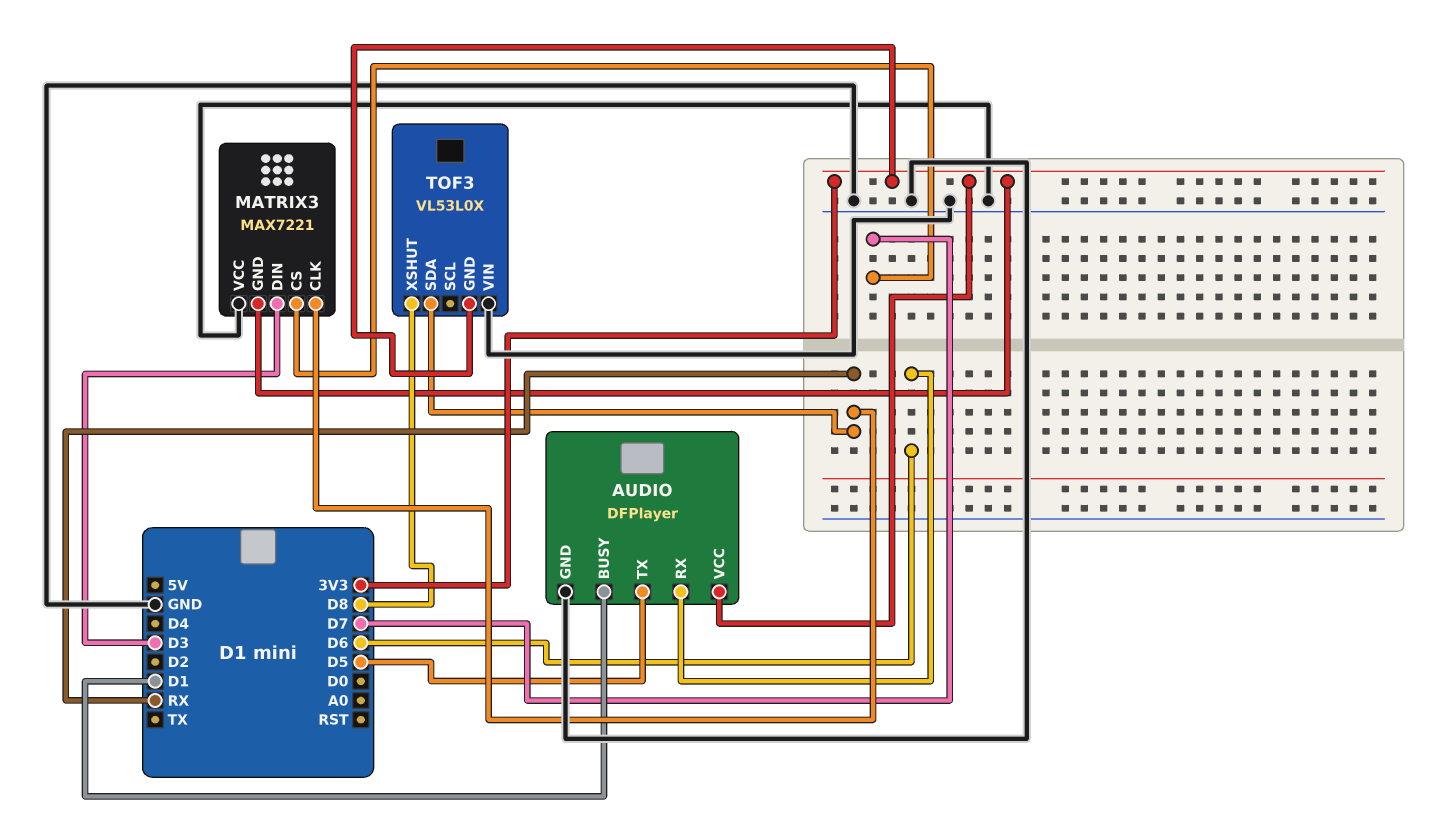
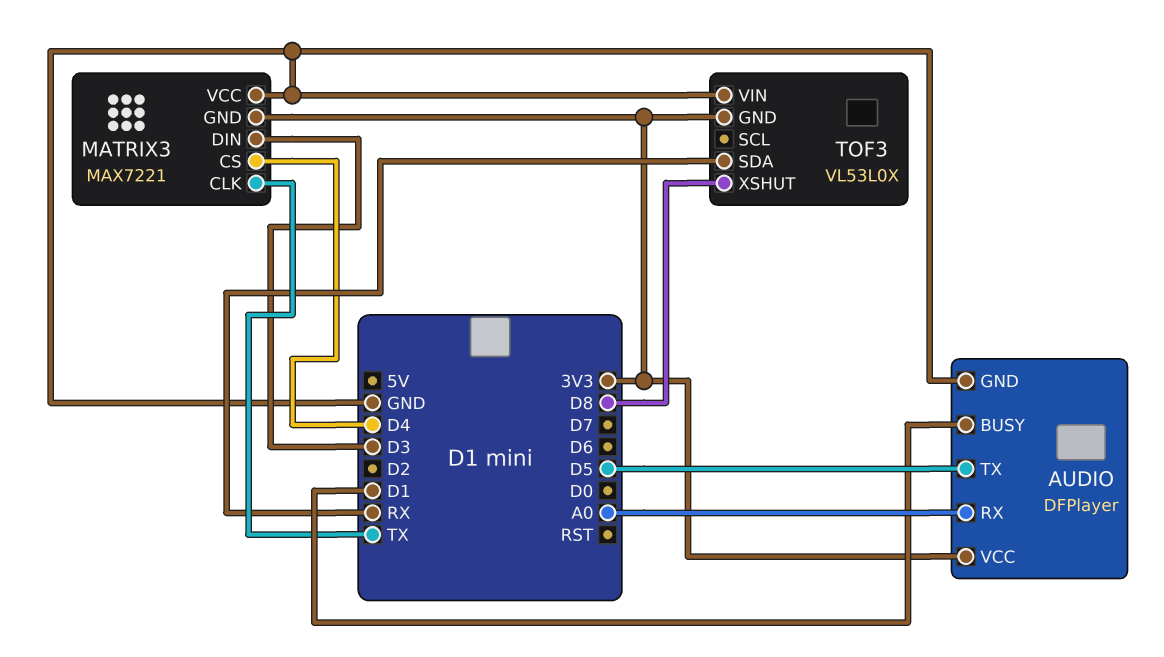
AUDIO pin RX: D6 -> A0
MATRIX3 pin CLK: RX -> TX
MATRIX3 pin CS: D7 -> D4

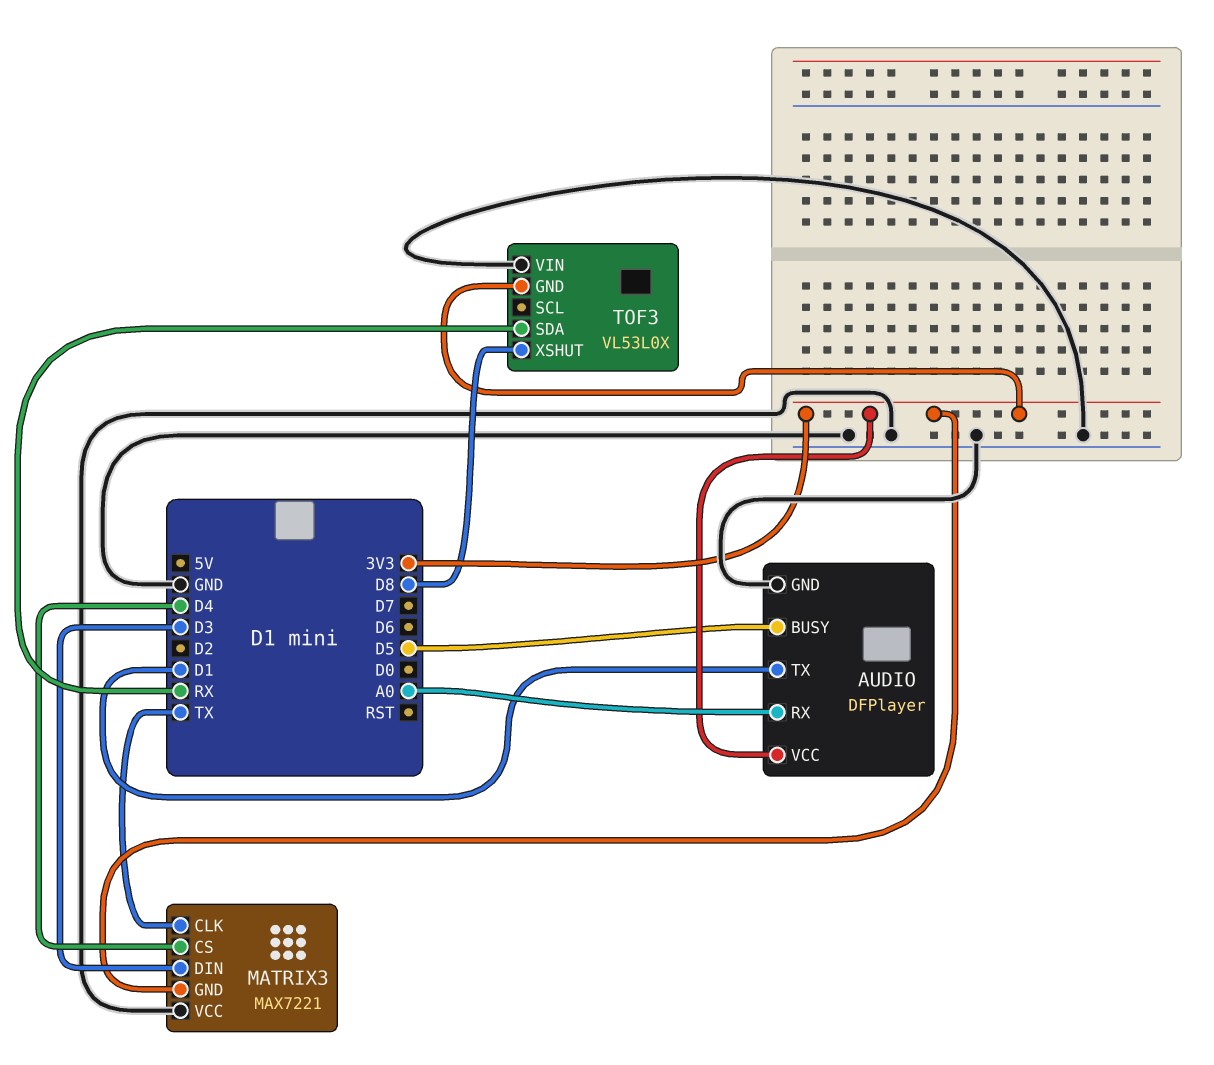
AUDIO pin BUSY: D1 -> D5
AUDIO pin TX: D5 -> D1

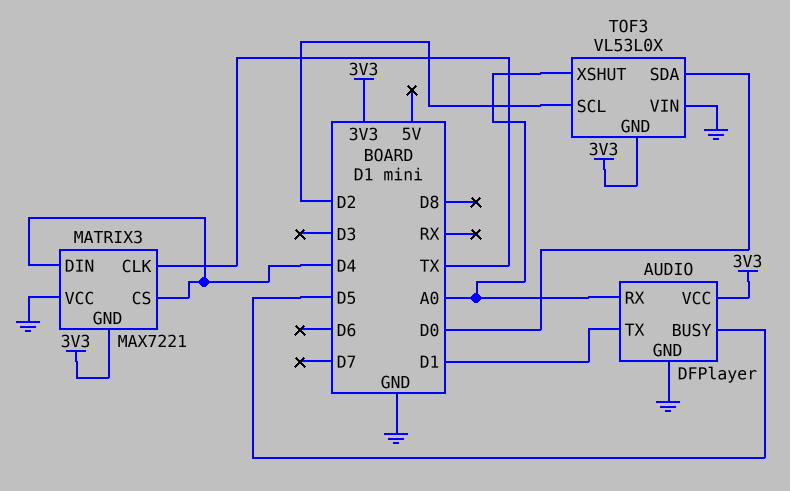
MATRIX3 pin DIN: D3 -> D4
TOF3 pin SCL: none -> D2
TOF3 pin SDA: RX -> D0
TOF3 pin XSHUT: D8 -> A0

